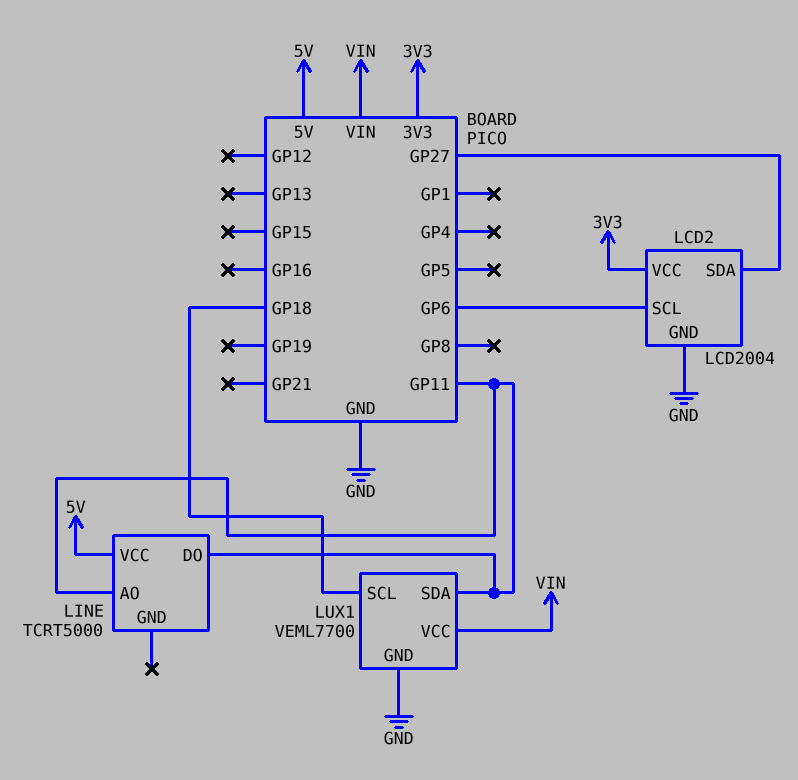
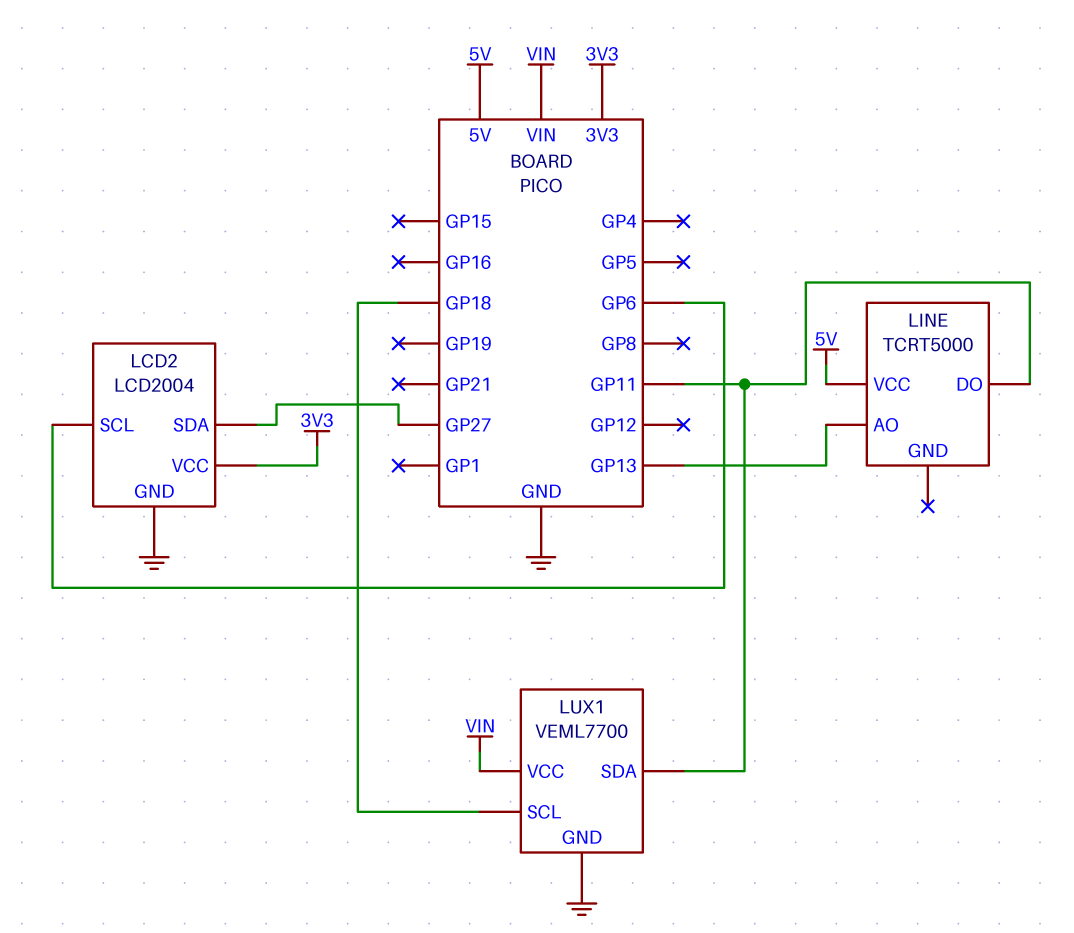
LINE pin AO: GP11 -> GP13

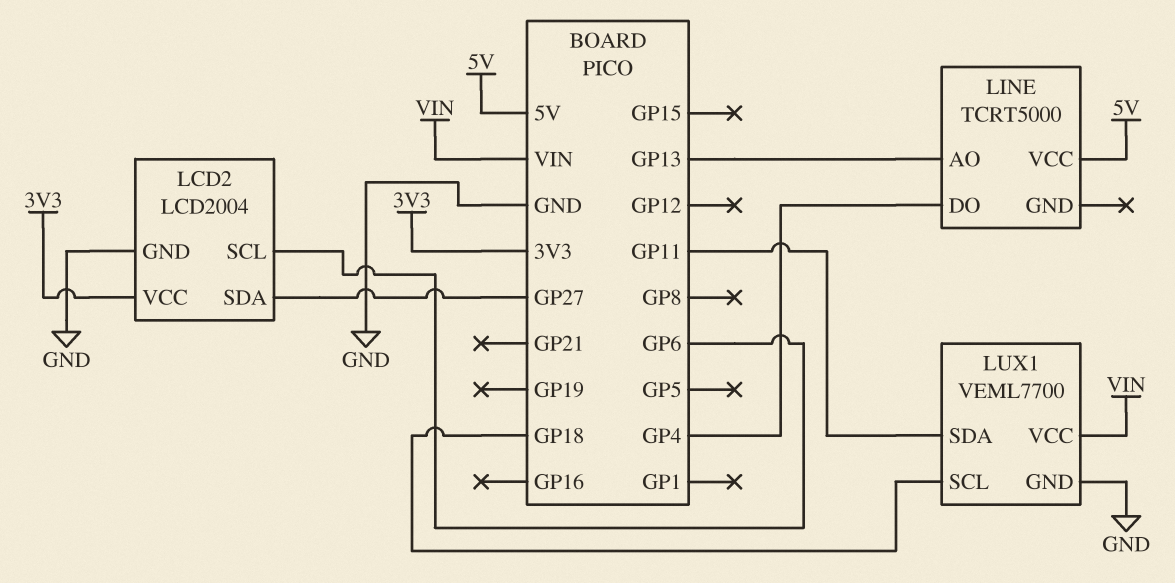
LINE pin DO: GP11 -> GP4

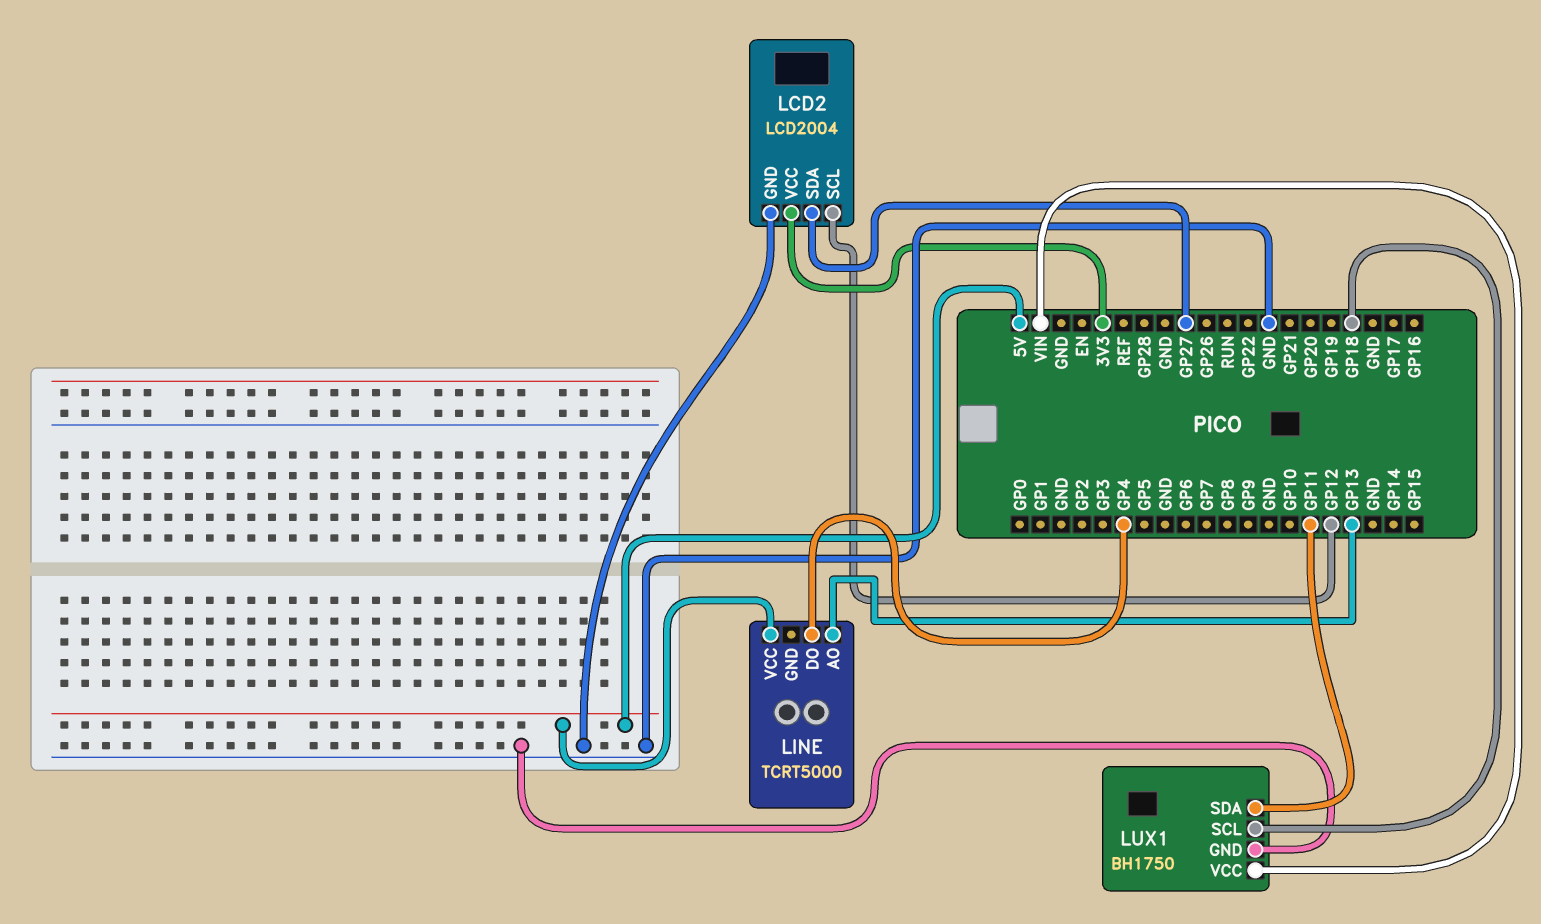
LCD2 pin SCL: GP6 -> GP12
LUX1: VEML7700 -> BH1750

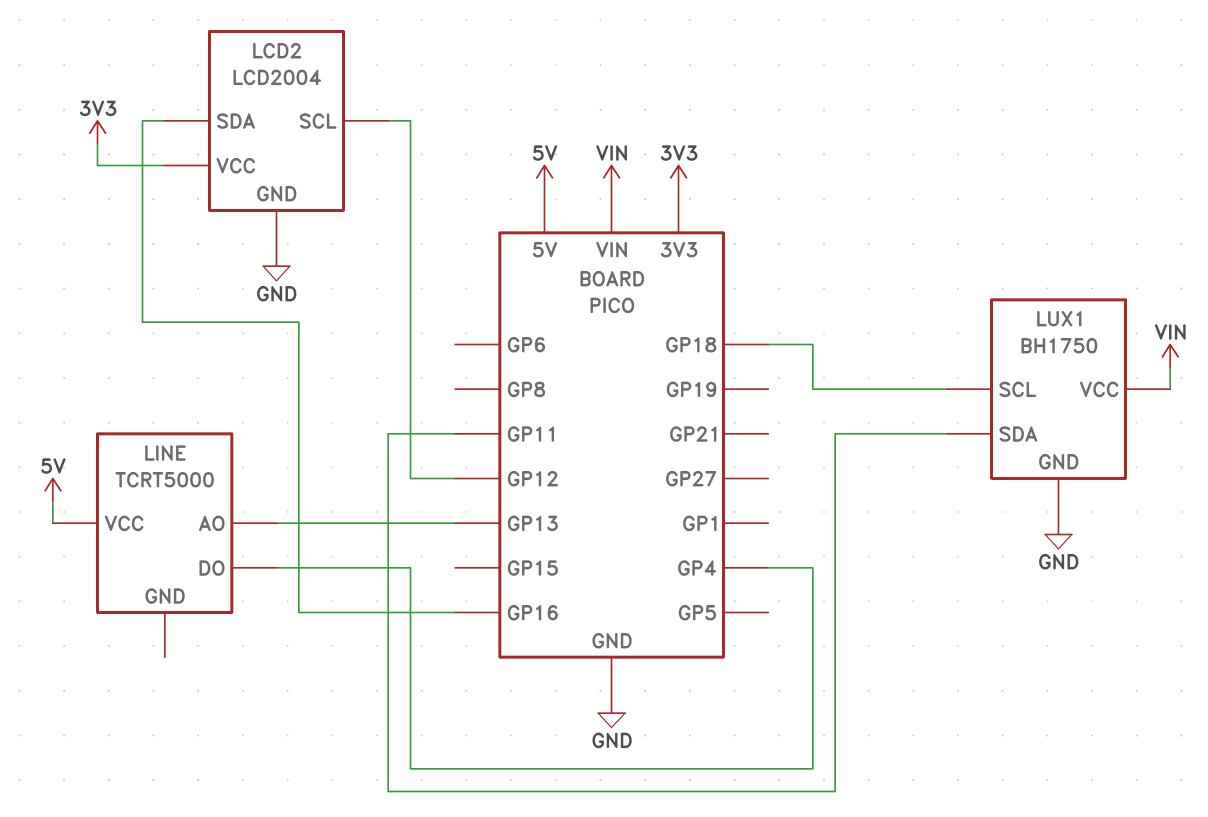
LCD2 pin SDA: GP27 -> GP16

